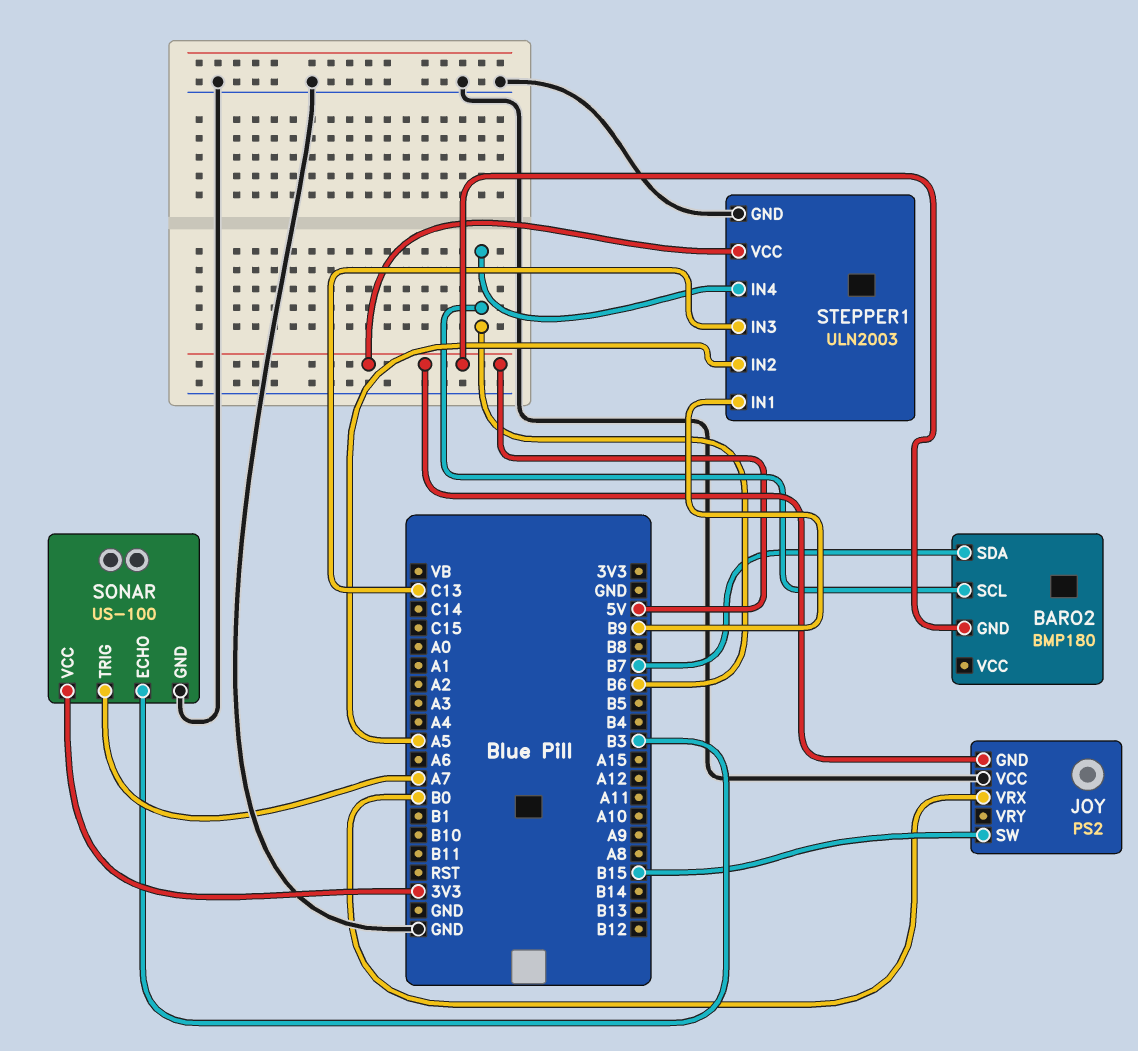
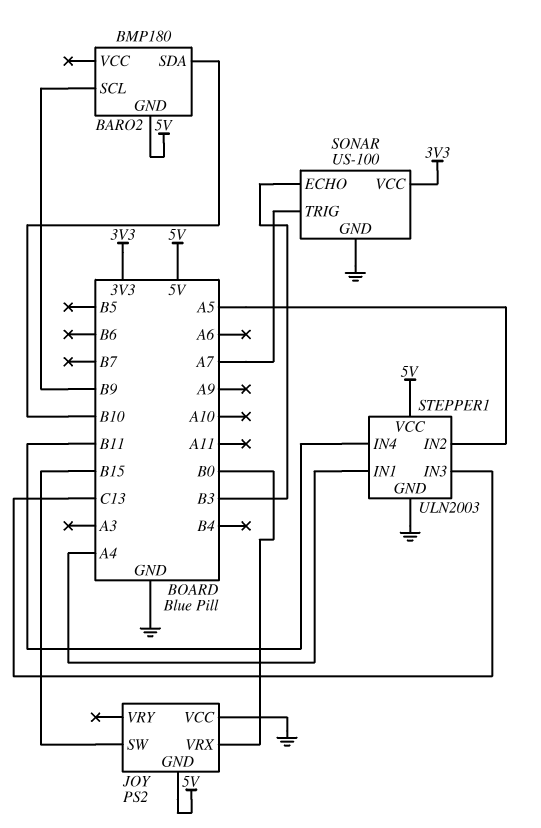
BARO2 pin SCL: B6 -> B9
BARO2 pin SDA: B7 -> B10
STEPPER1 pin IN1: B9 -> A4
STEPPER1 pin IN4: B6 -> B11

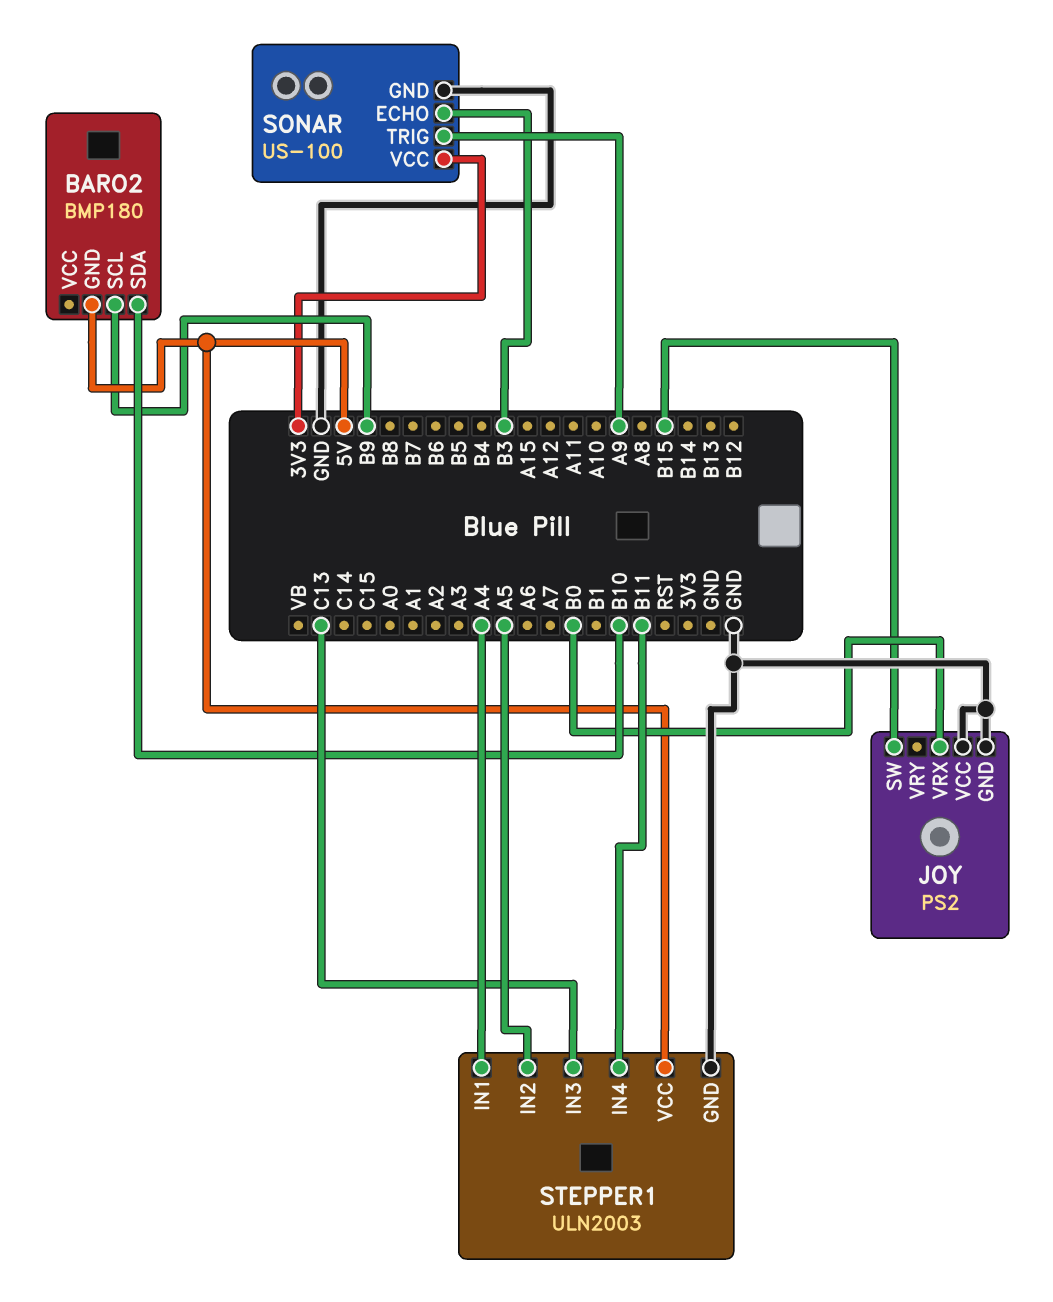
JOY pin GND: 5V -> GND
SONAR pin TRIG: A7 -> A9

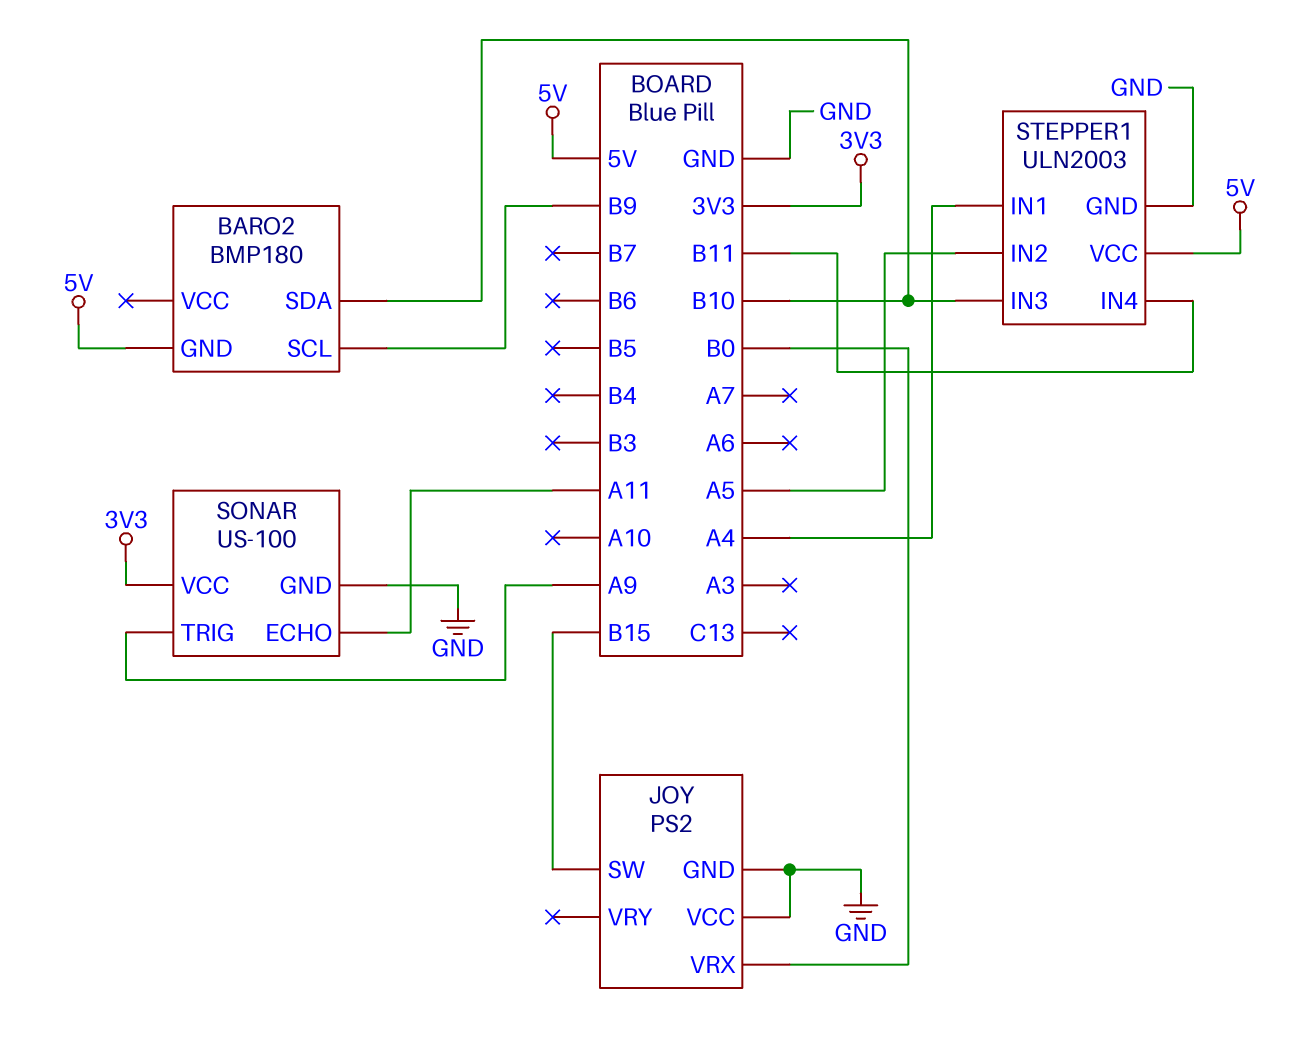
SONAR pin ECHO: B3 -> A11
STEPPER1 pin IN3: C13 -> B10

